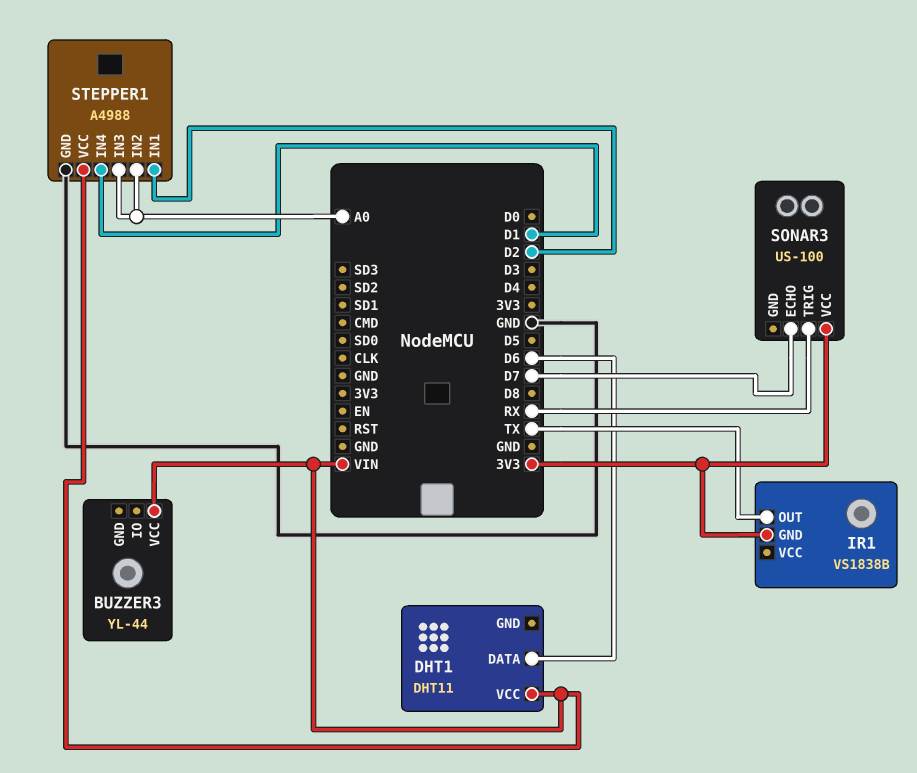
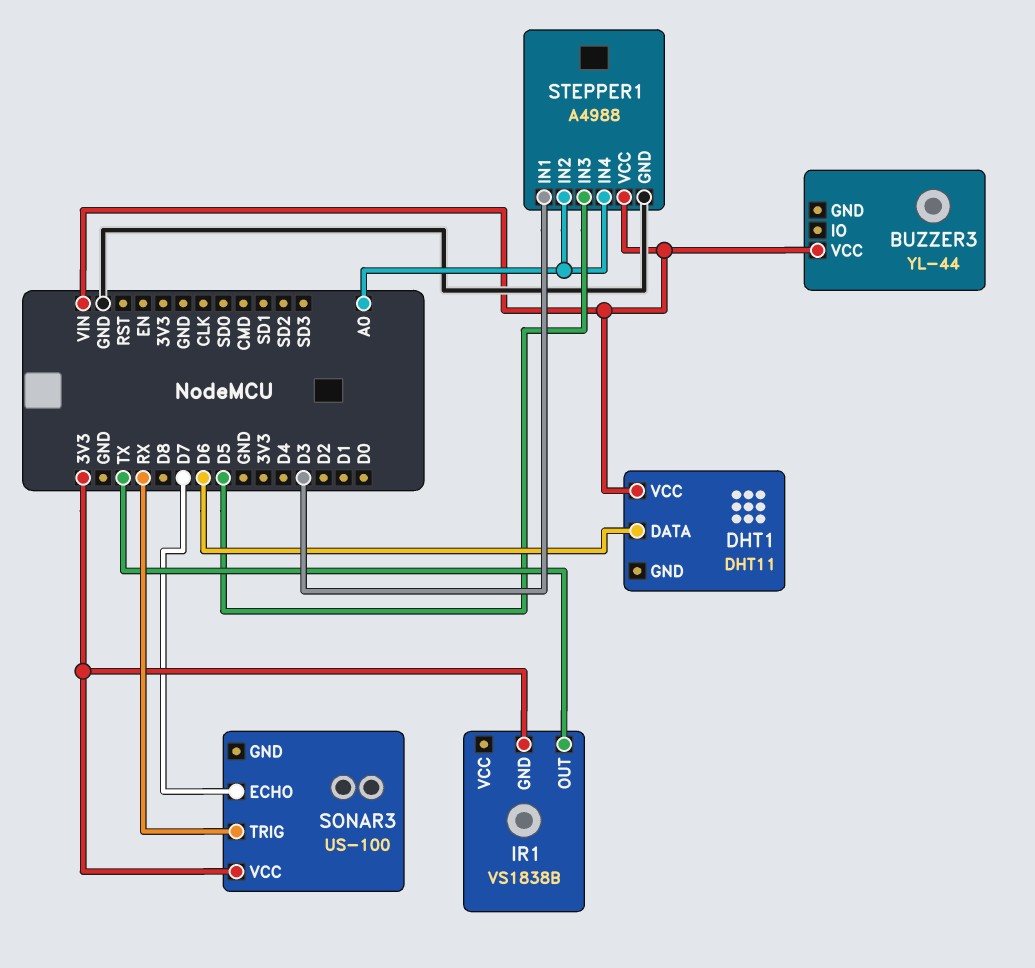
STEPPER1 pin IN1: D2 -> D3
STEPPER1 pin IN3: A0 -> D5
STEPPER1 pin IN4: D1 -> A0

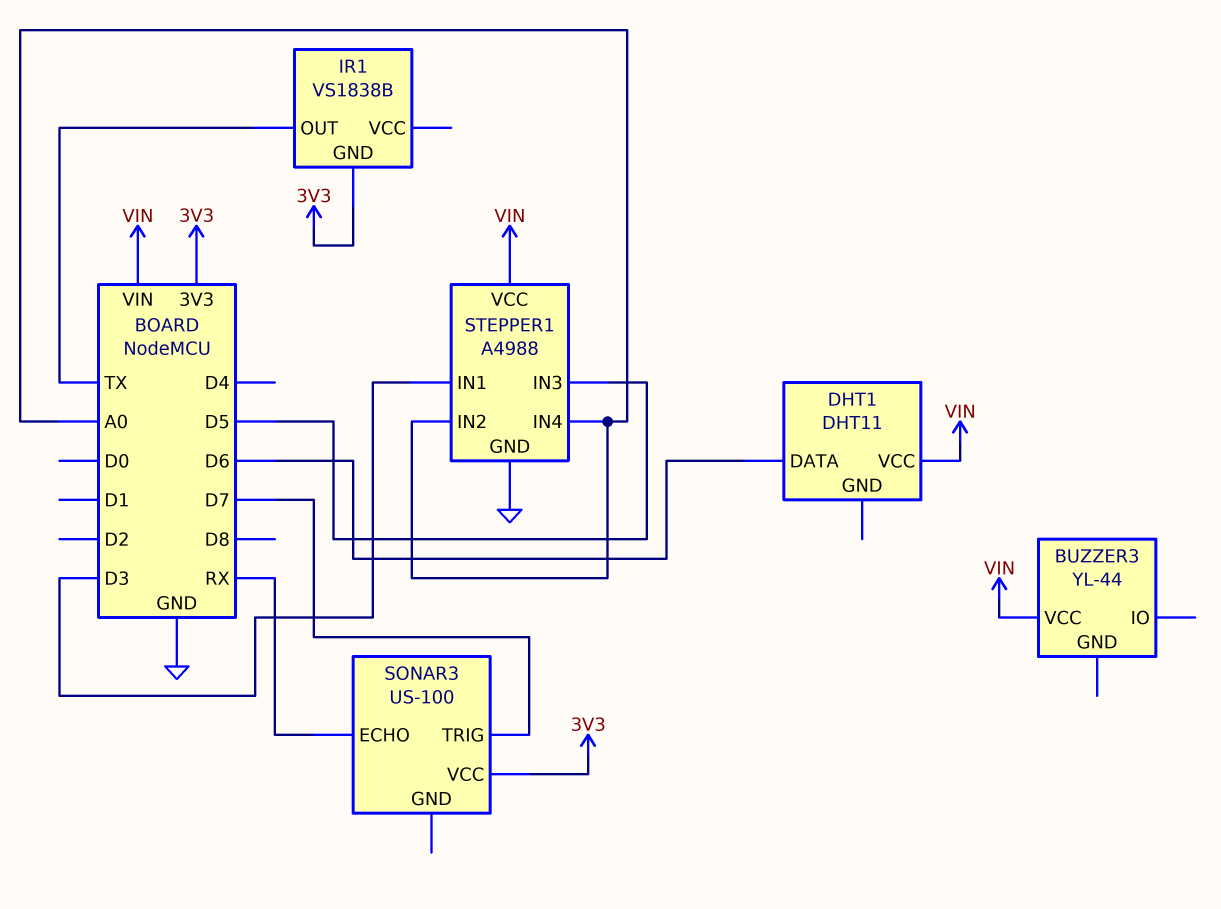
SONAR3 pin ECHO: D7 -> RX
SONAR3 pin TRIG: RX -> D7

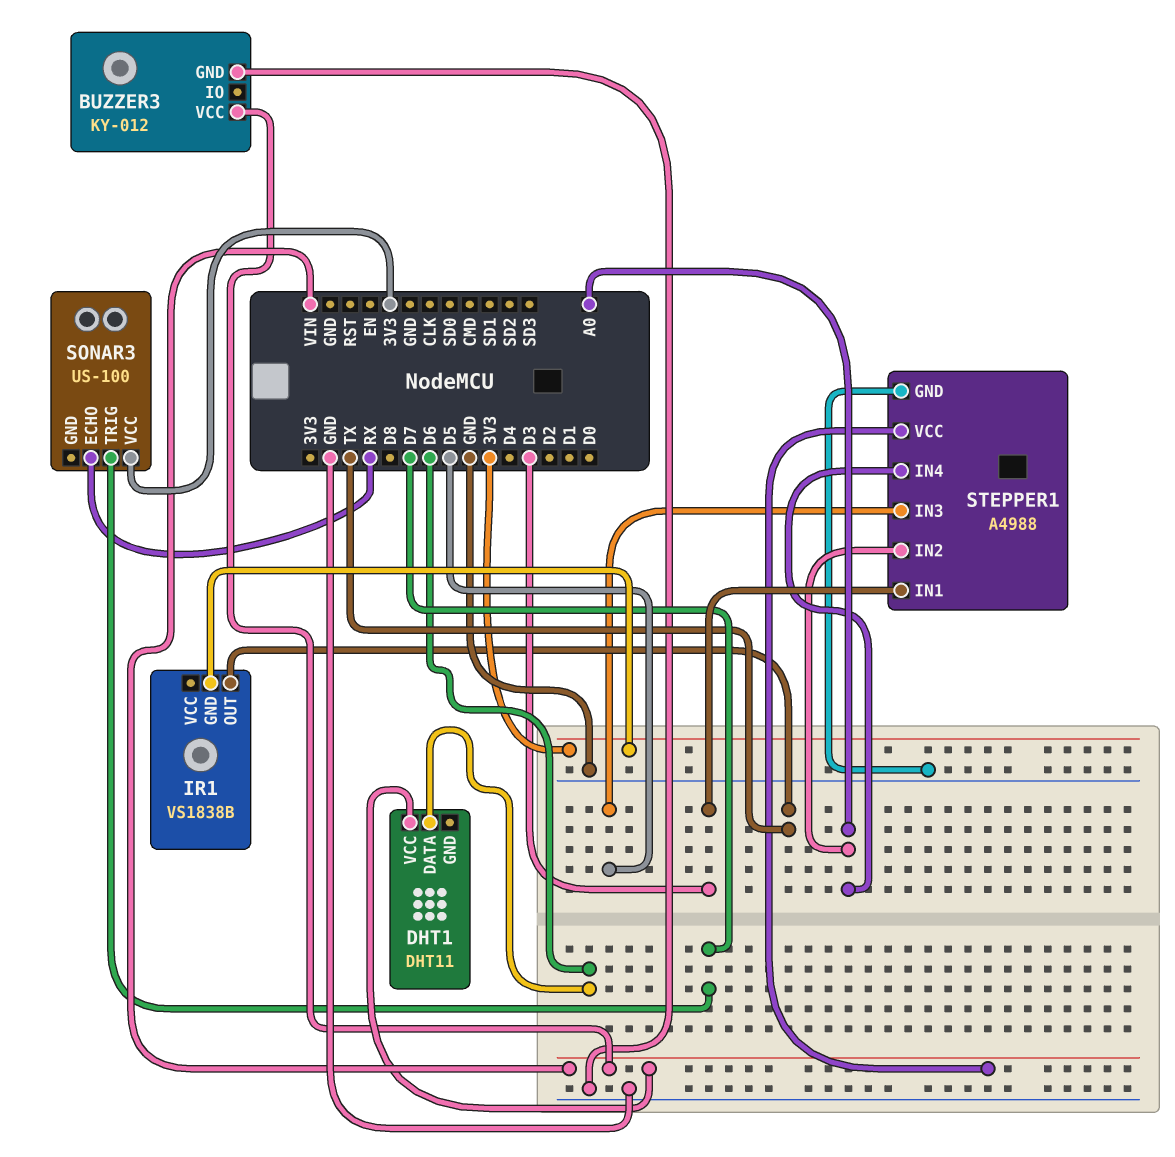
BUZZER3: YL-44 -> KY-012
BUZZER3 pin GND: none -> GND

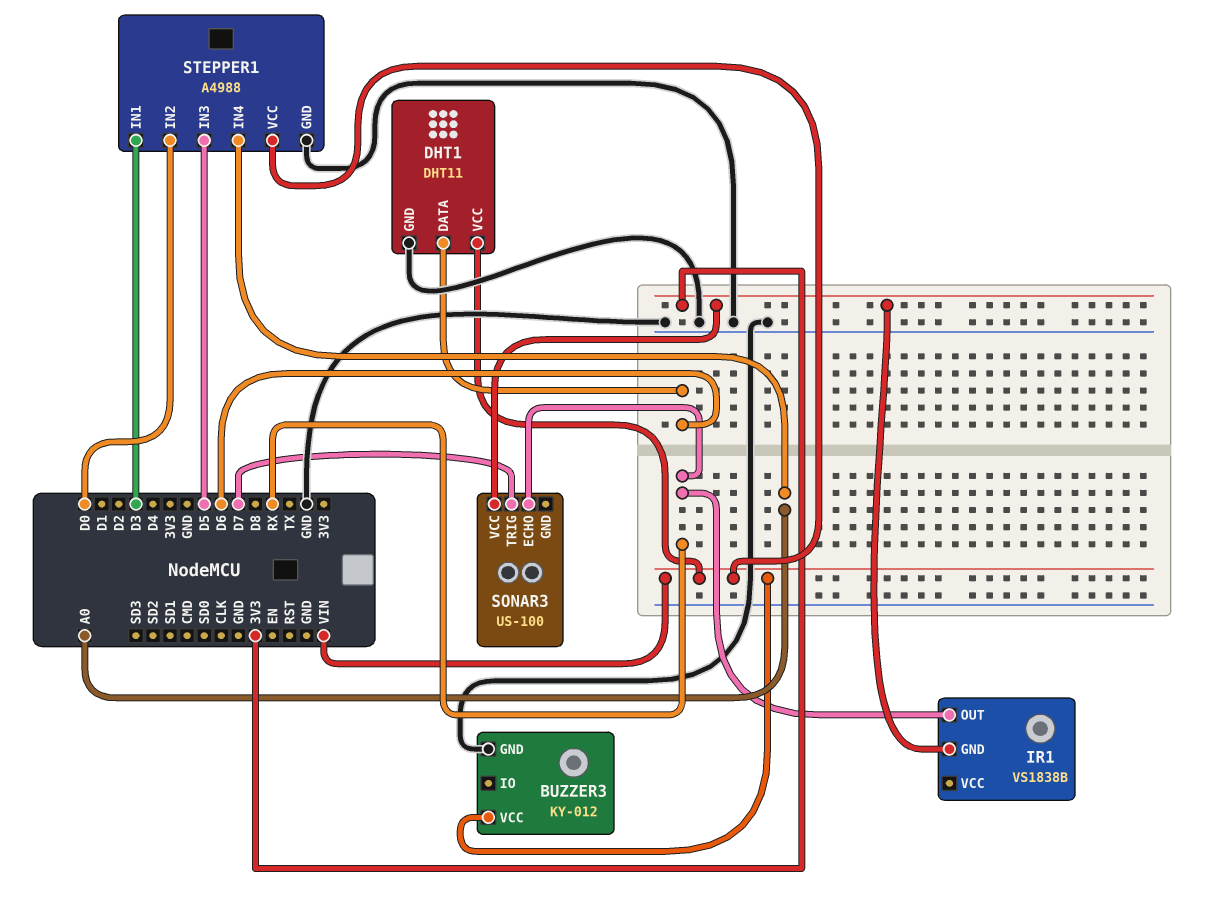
DHT1 pin GND: none -> GND
IR1 pin OUT: TX -> RX
STEPPER1 pin IN2: A0 -> D0

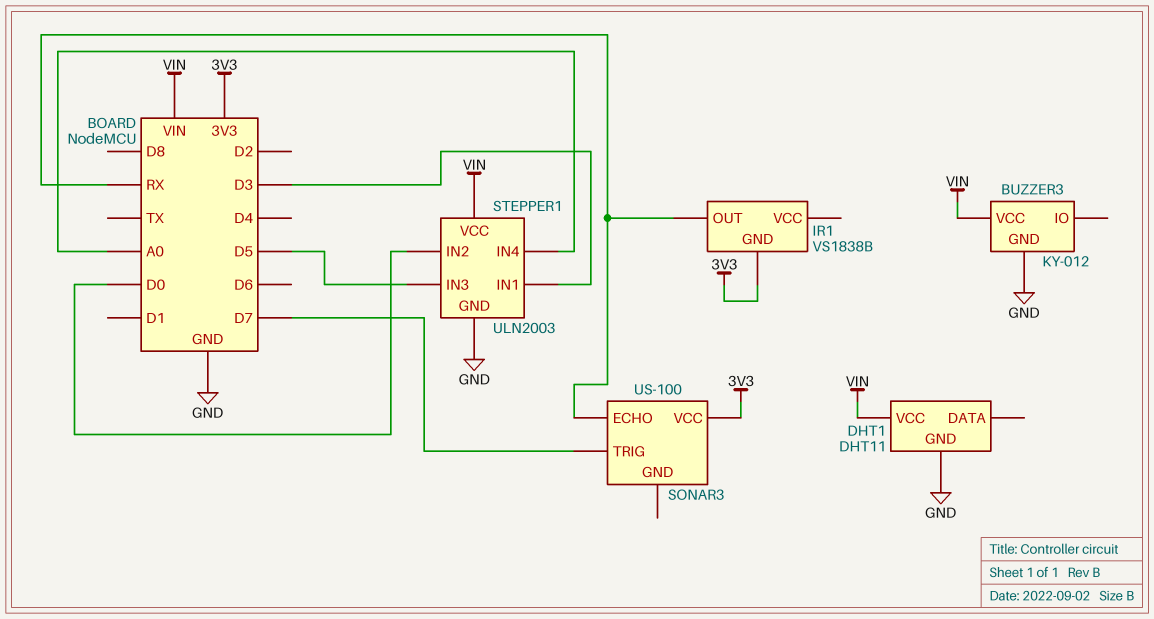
DHT1 pin DATA: D6 -> none
STEPPER1: A4988 -> ULN2003

